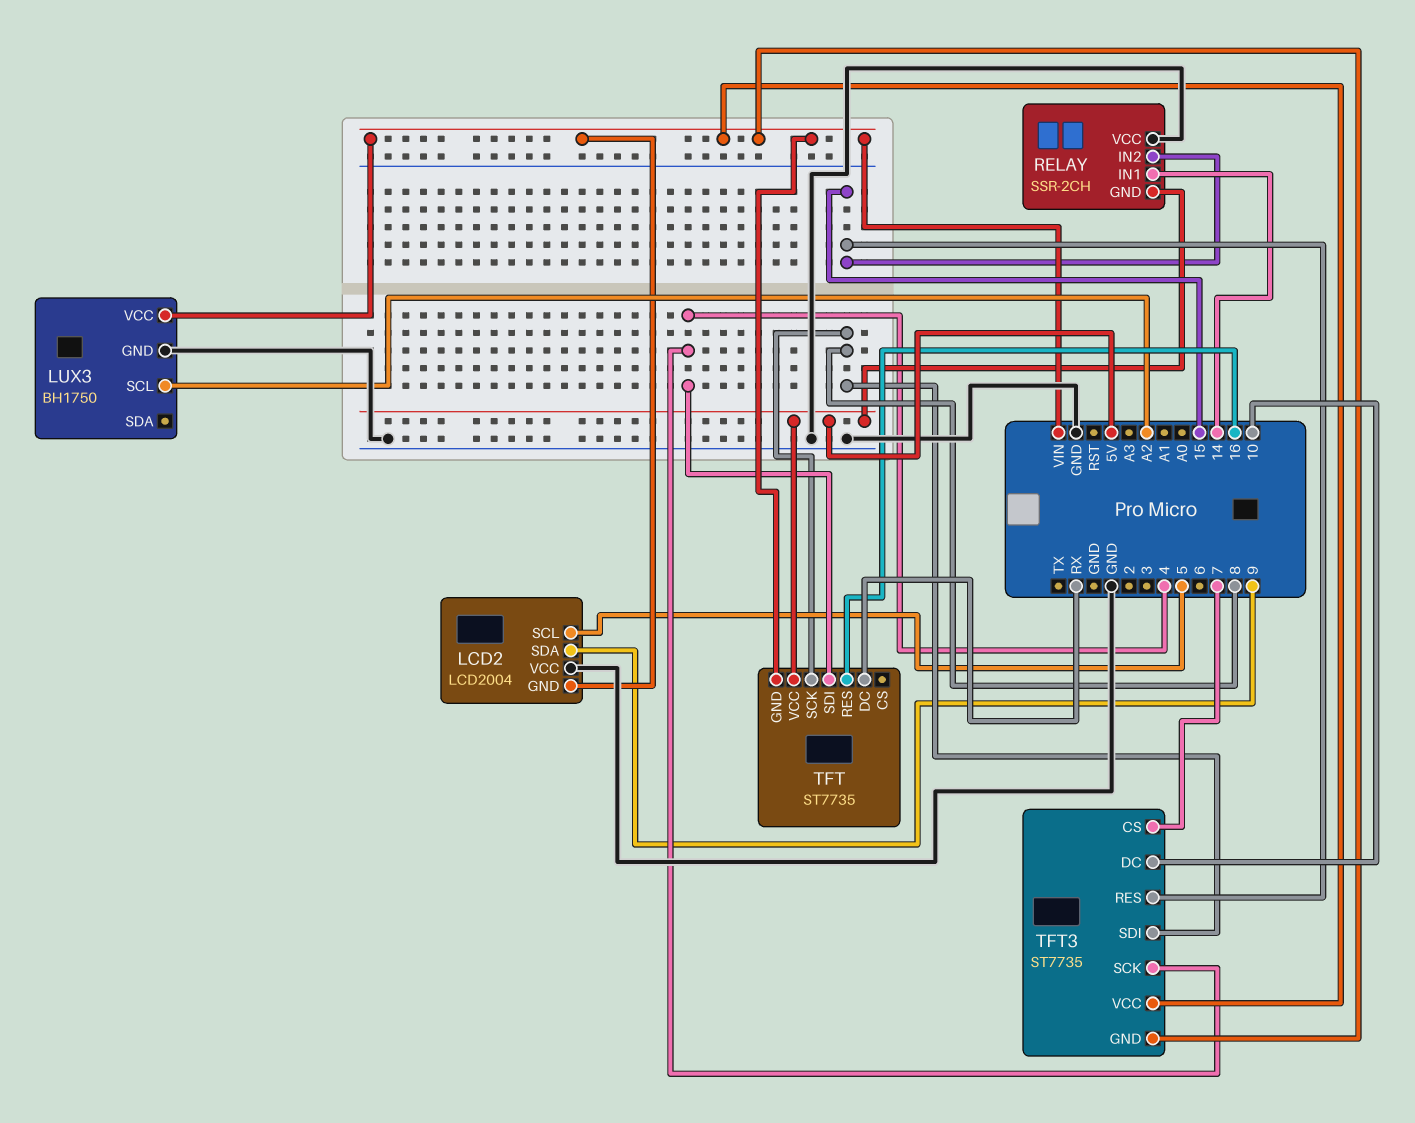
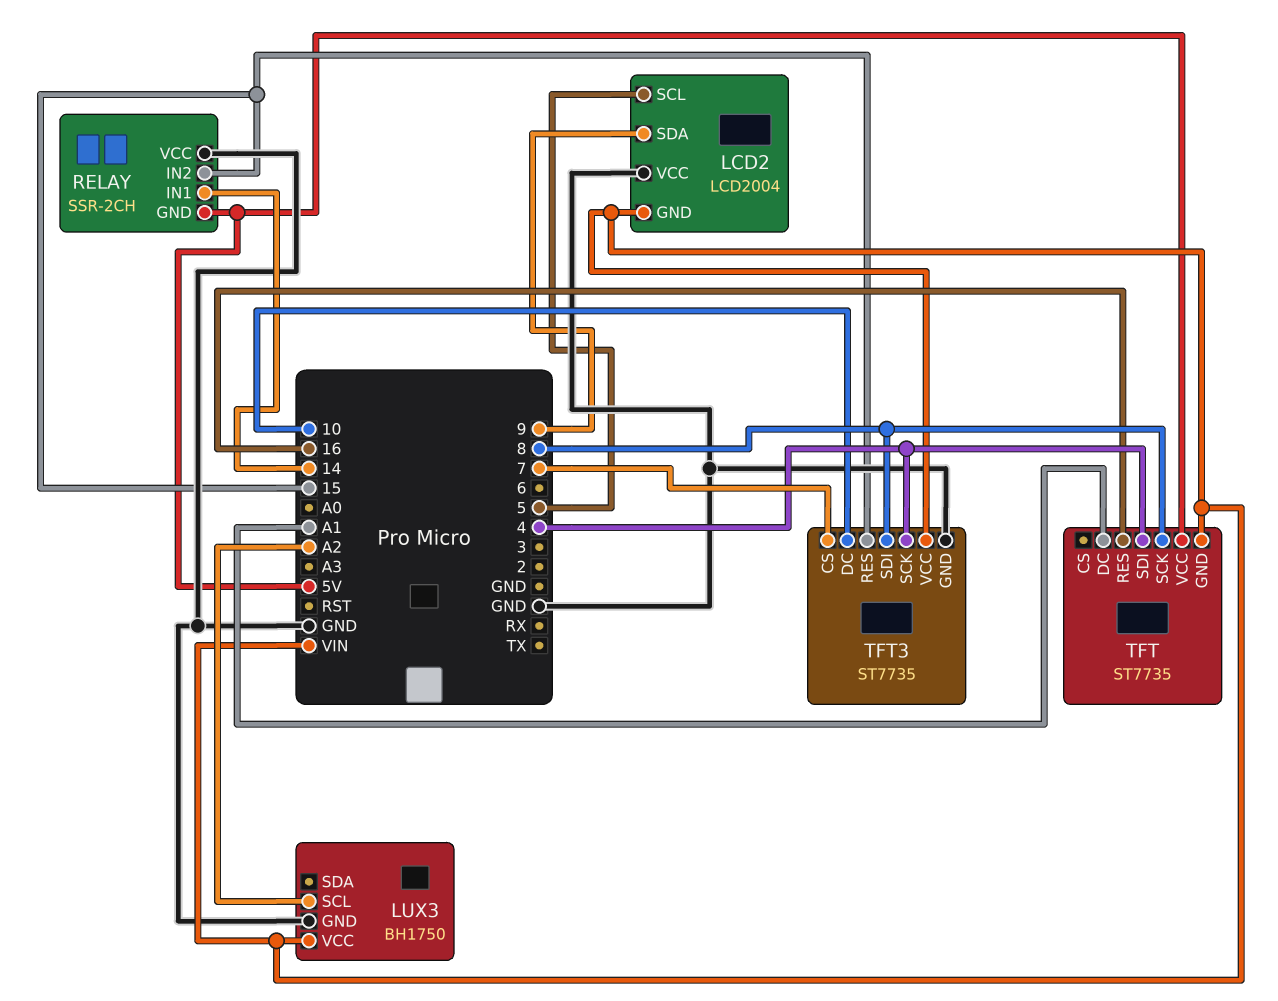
TFT pin DC: RX -> A1
TFT3 pin GND: VIN -> GND

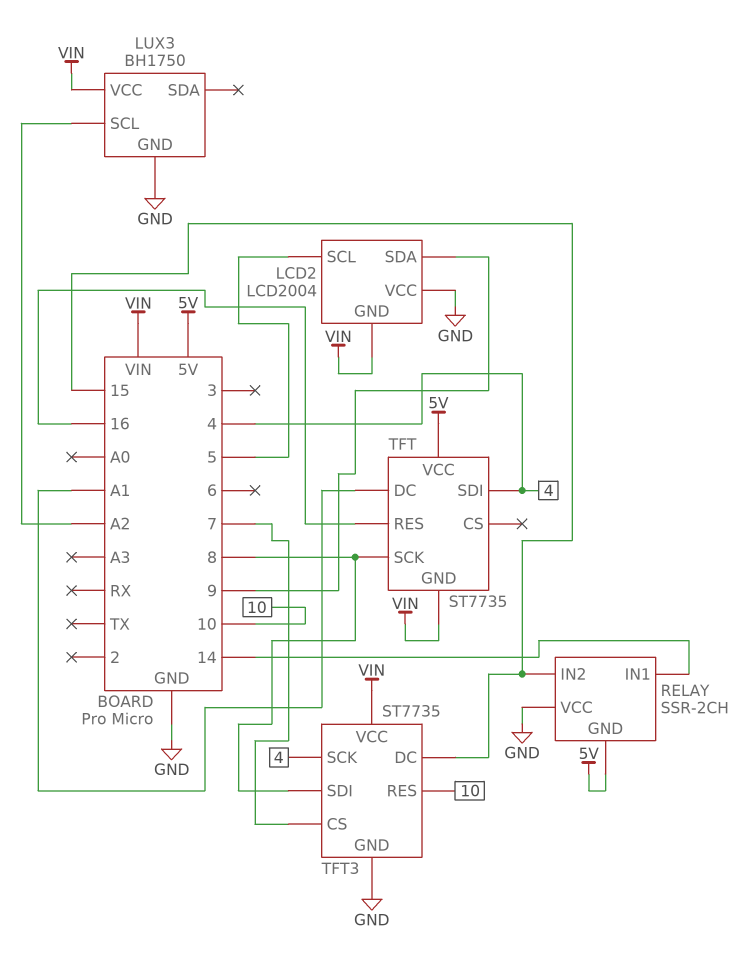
TFT3 pin DC: 10 -> 15
TFT3 pin RES: 15 -> 10

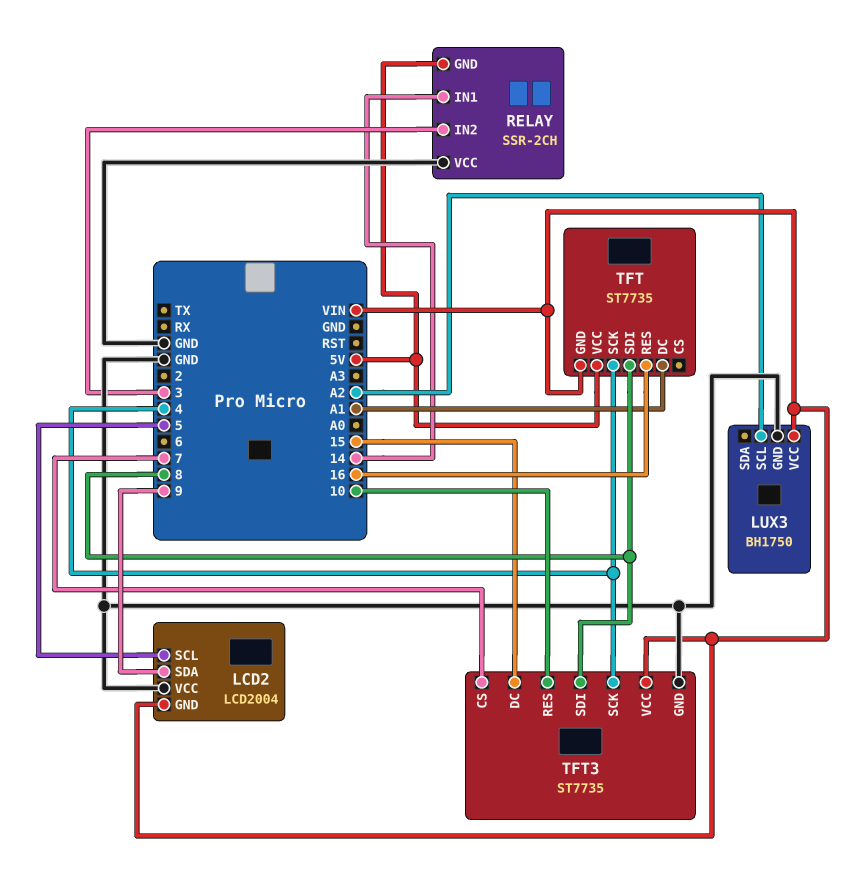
RELAY pin IN2: 15 -> 3
TFT pin SCK: 8 -> 4
TFT pin SDI: 4 -> 8

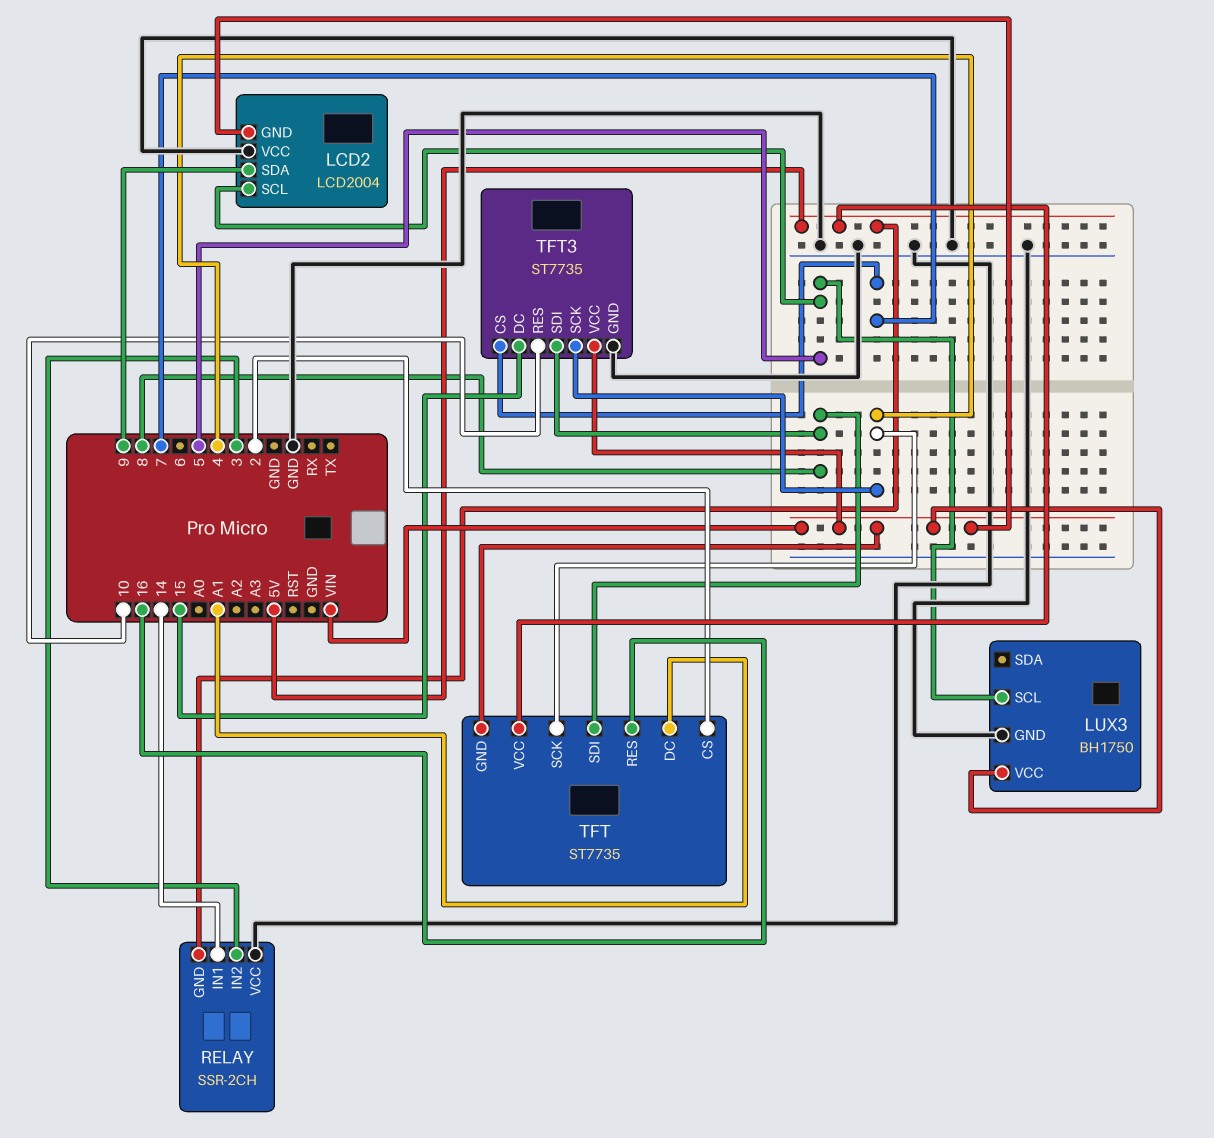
LUX3 pin SCL: A2 -> 5
TFT pin CS: none -> 2

